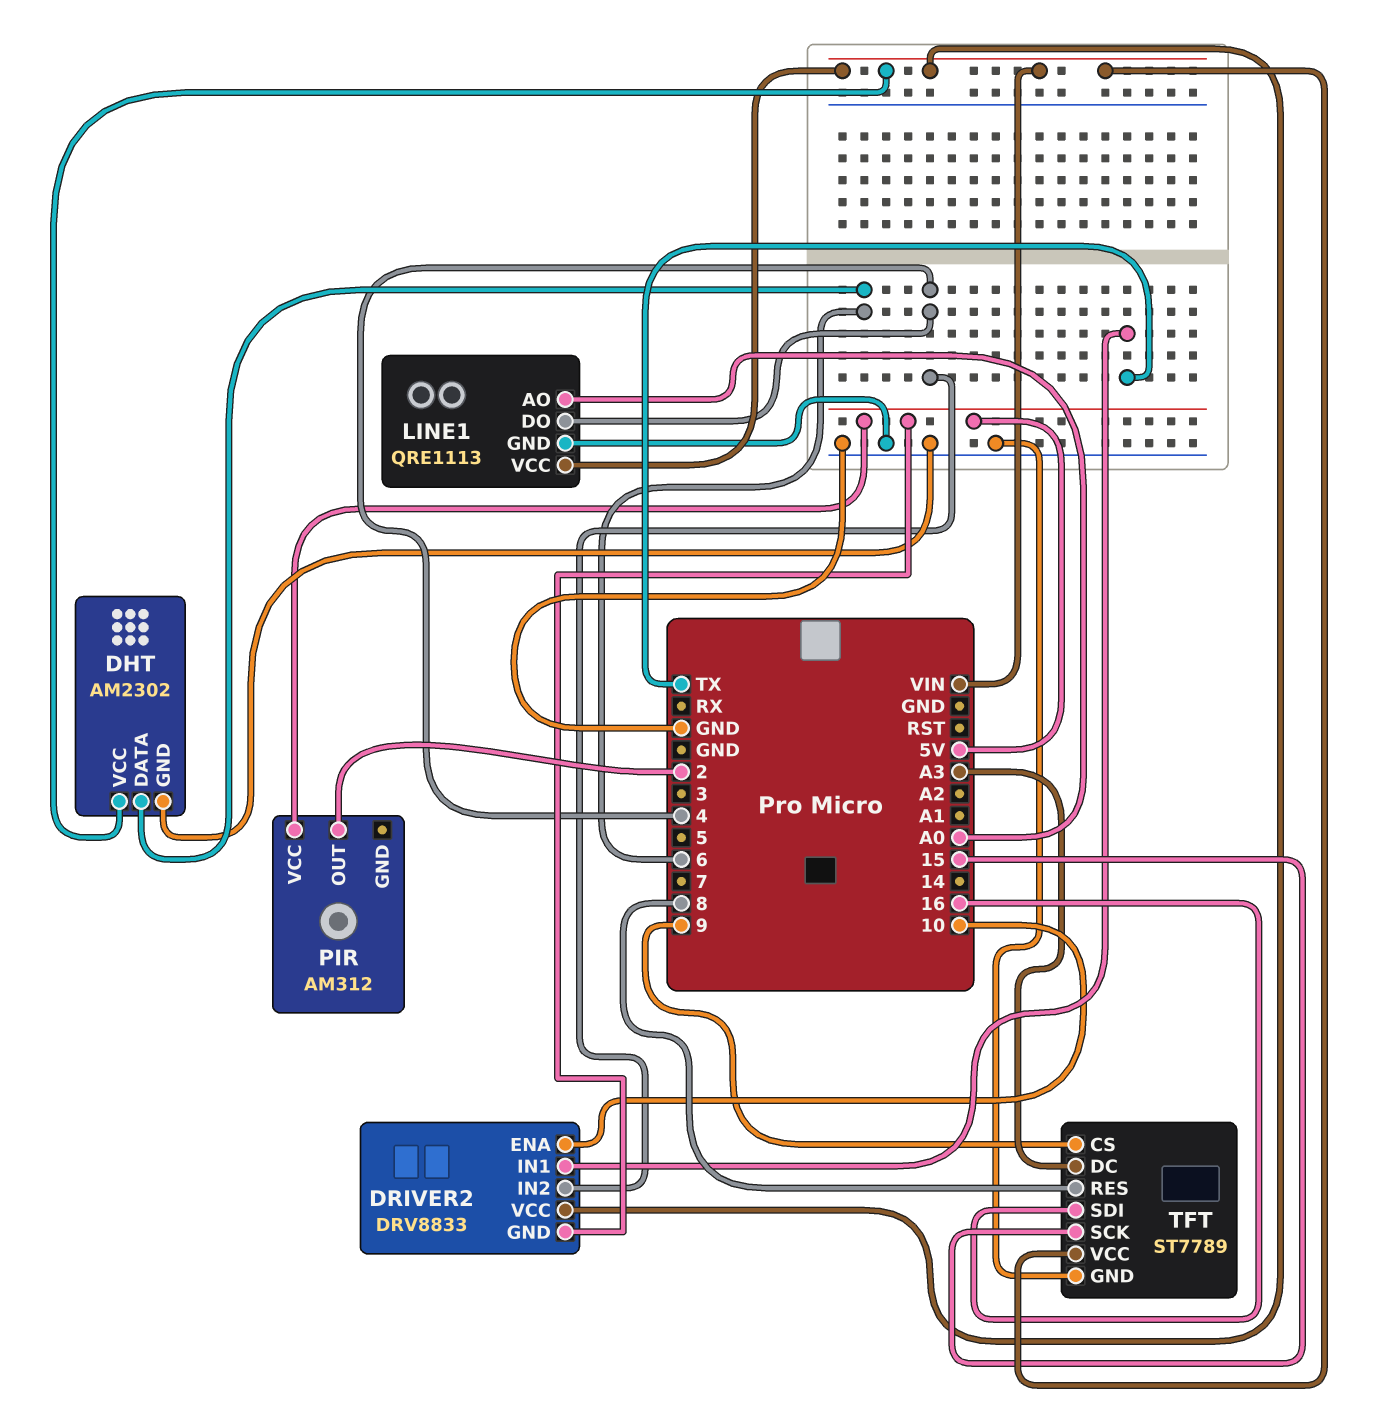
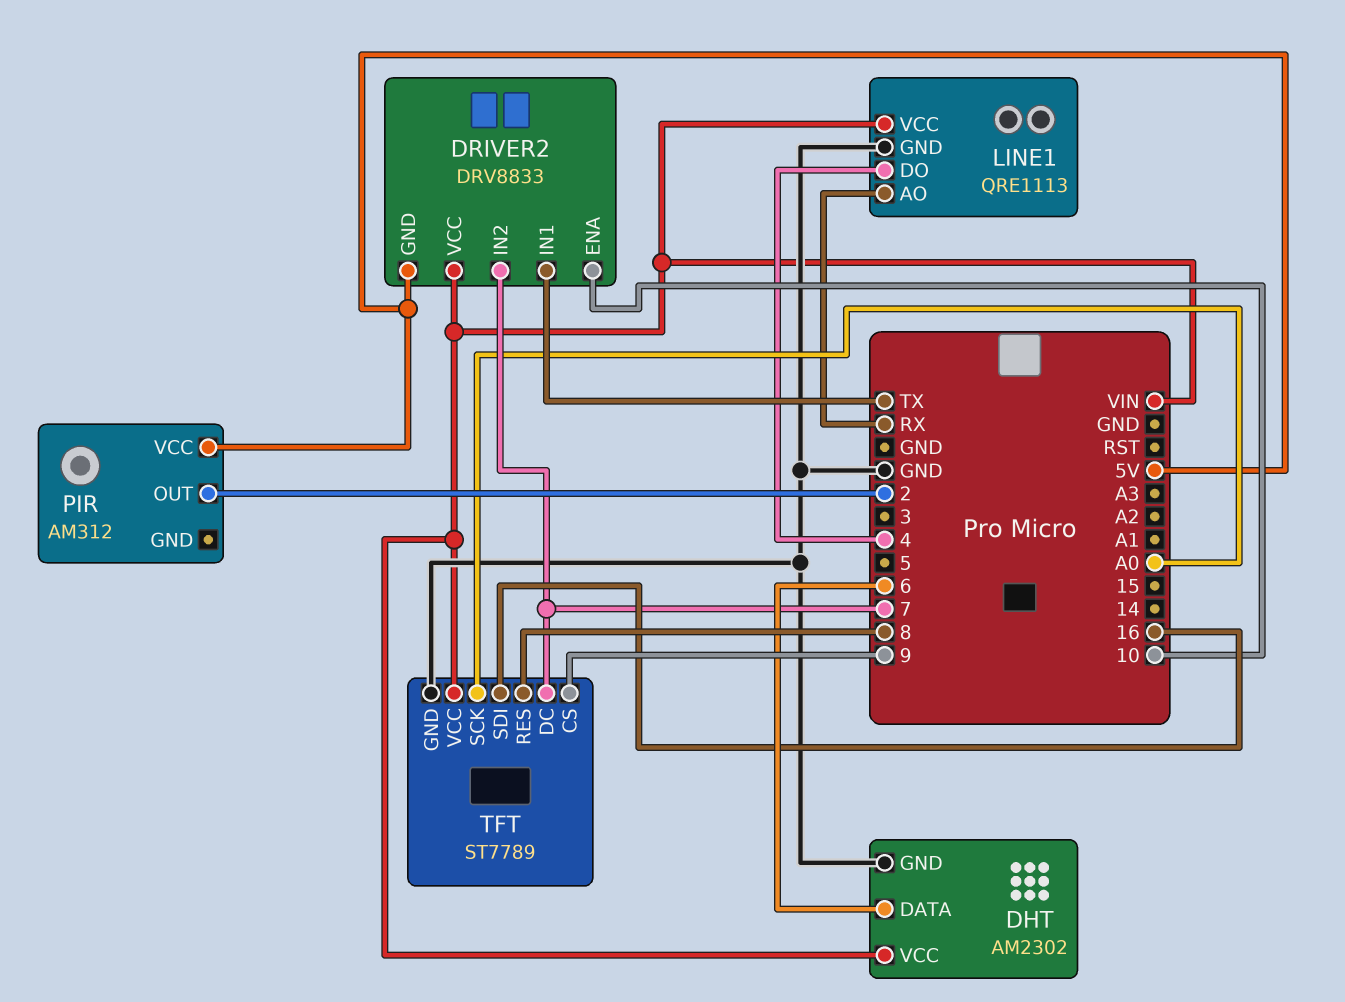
DRIVER2 pin IN2: 4 -> 7
LINE1 pin AO: A0 -> RX
TFT pin DC: A3 -> 7
TFT pin SCK: 15 -> A0

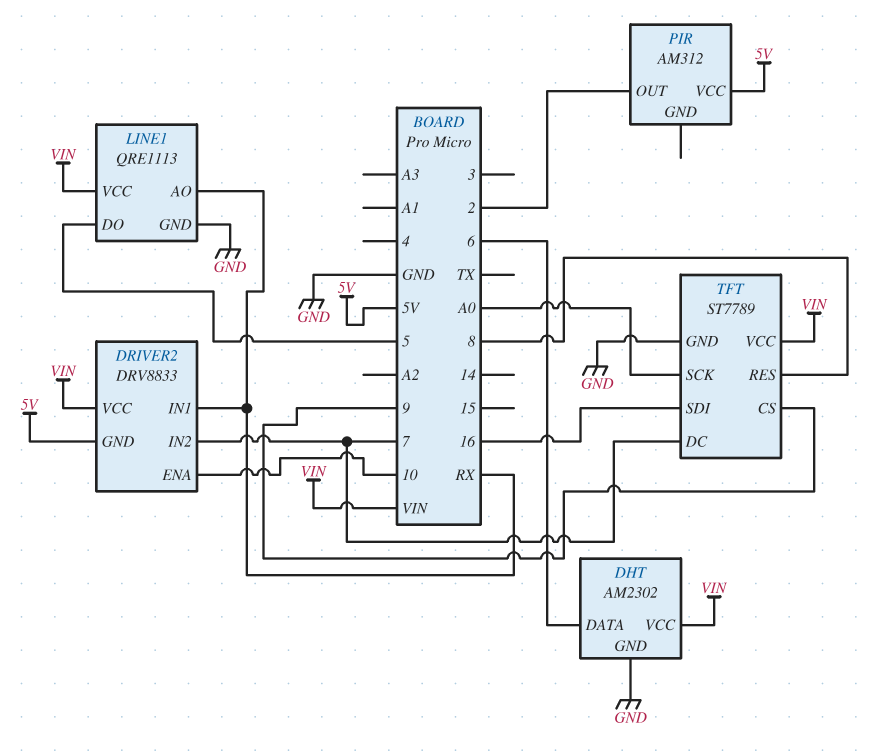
DRIVER2 pin IN1: TX -> RX
LINE1 pin DO: 4 -> 5

